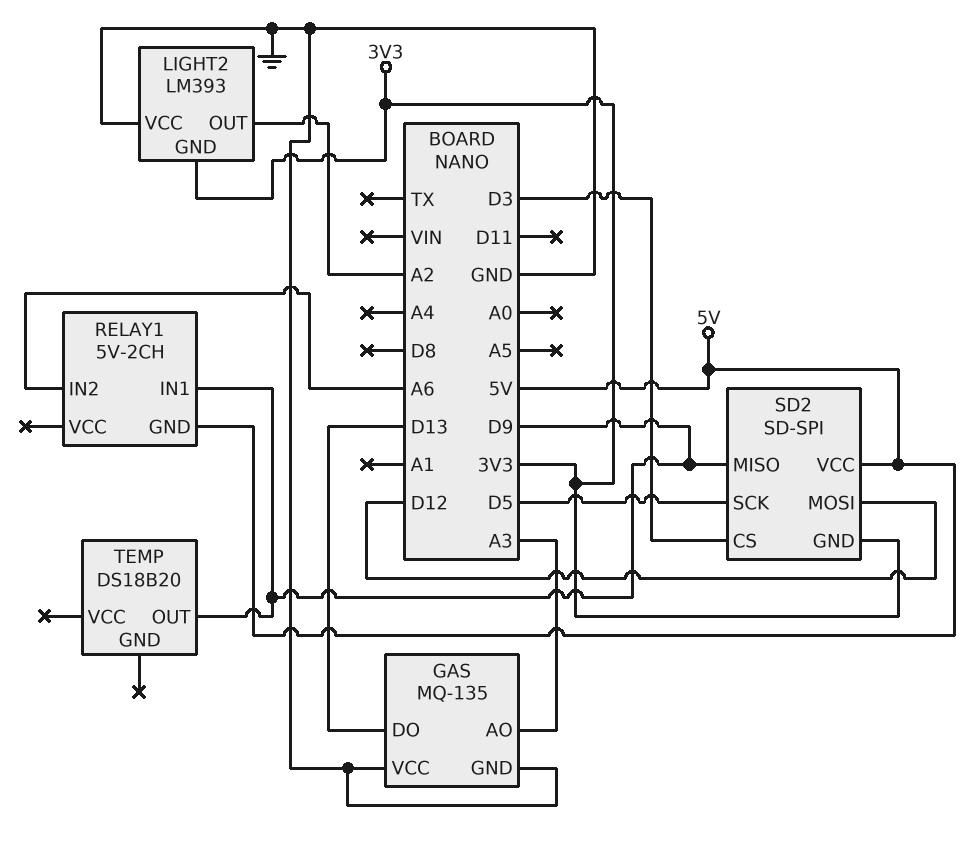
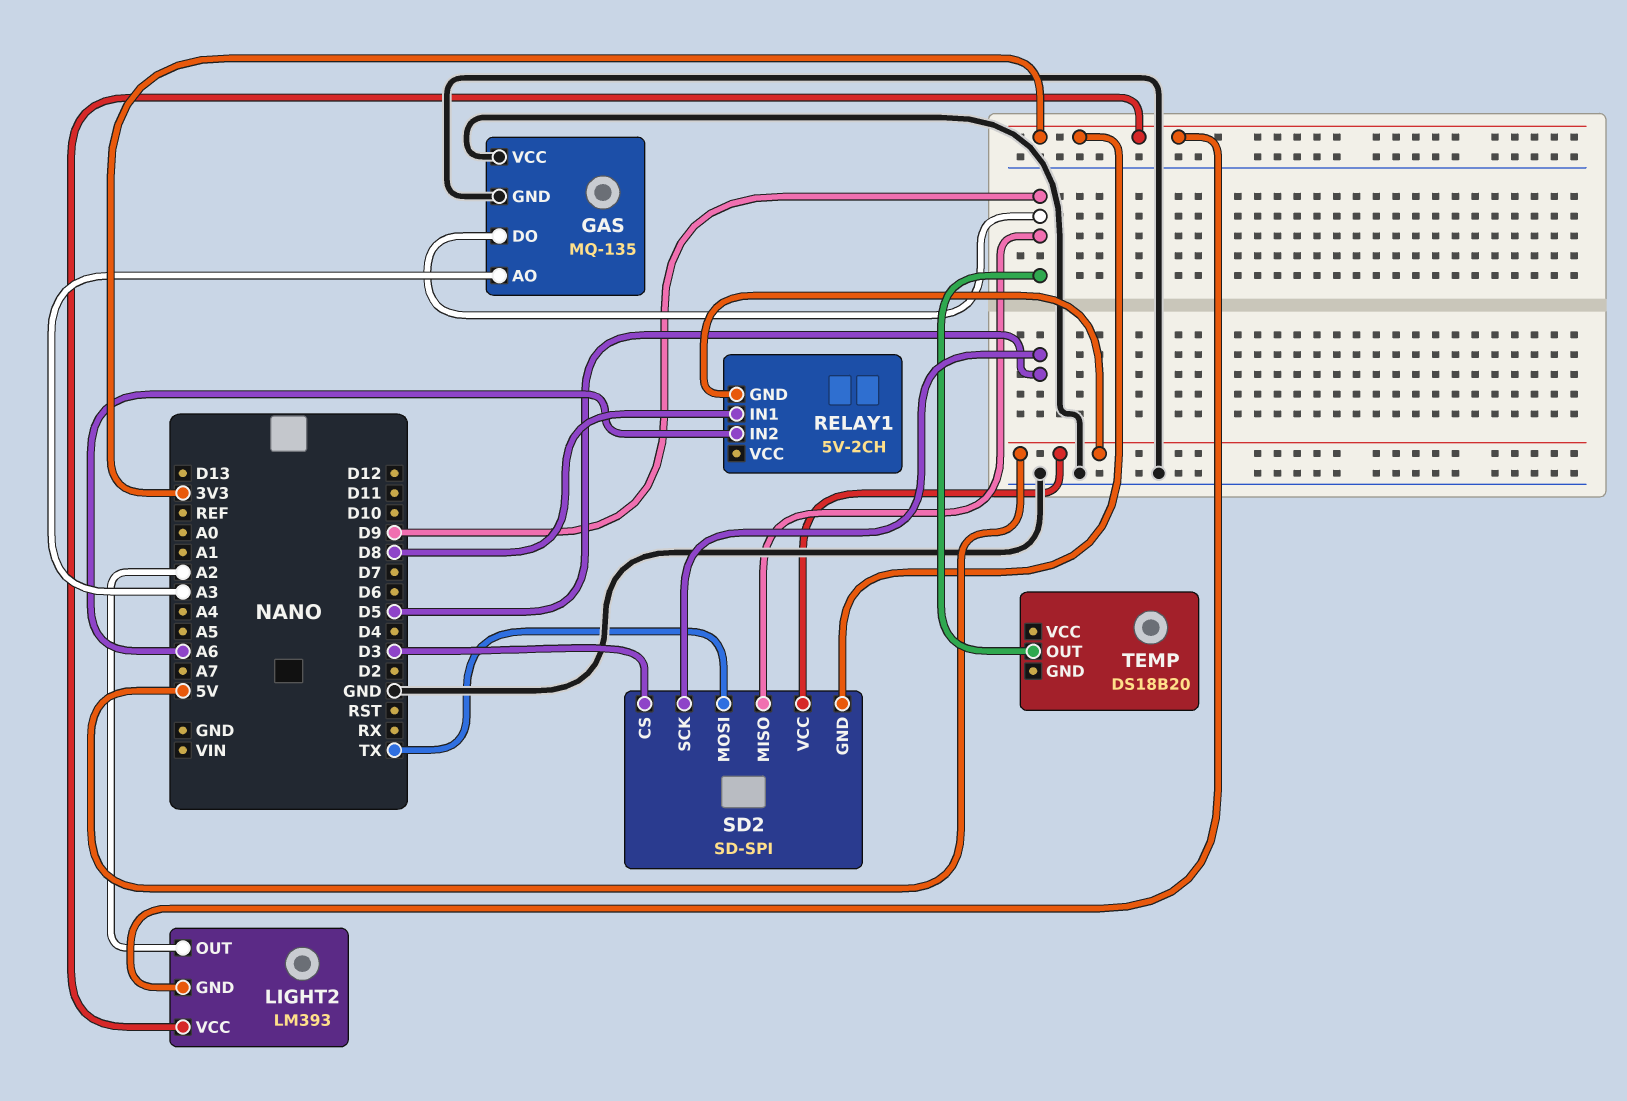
GAS pin DO: D13 -> D9
LIGHT2 pin VCC: GND -> 3V3
RELAY1 pin IN1: D9 -> D8
SD2 pin MOSI: D12 -> TX

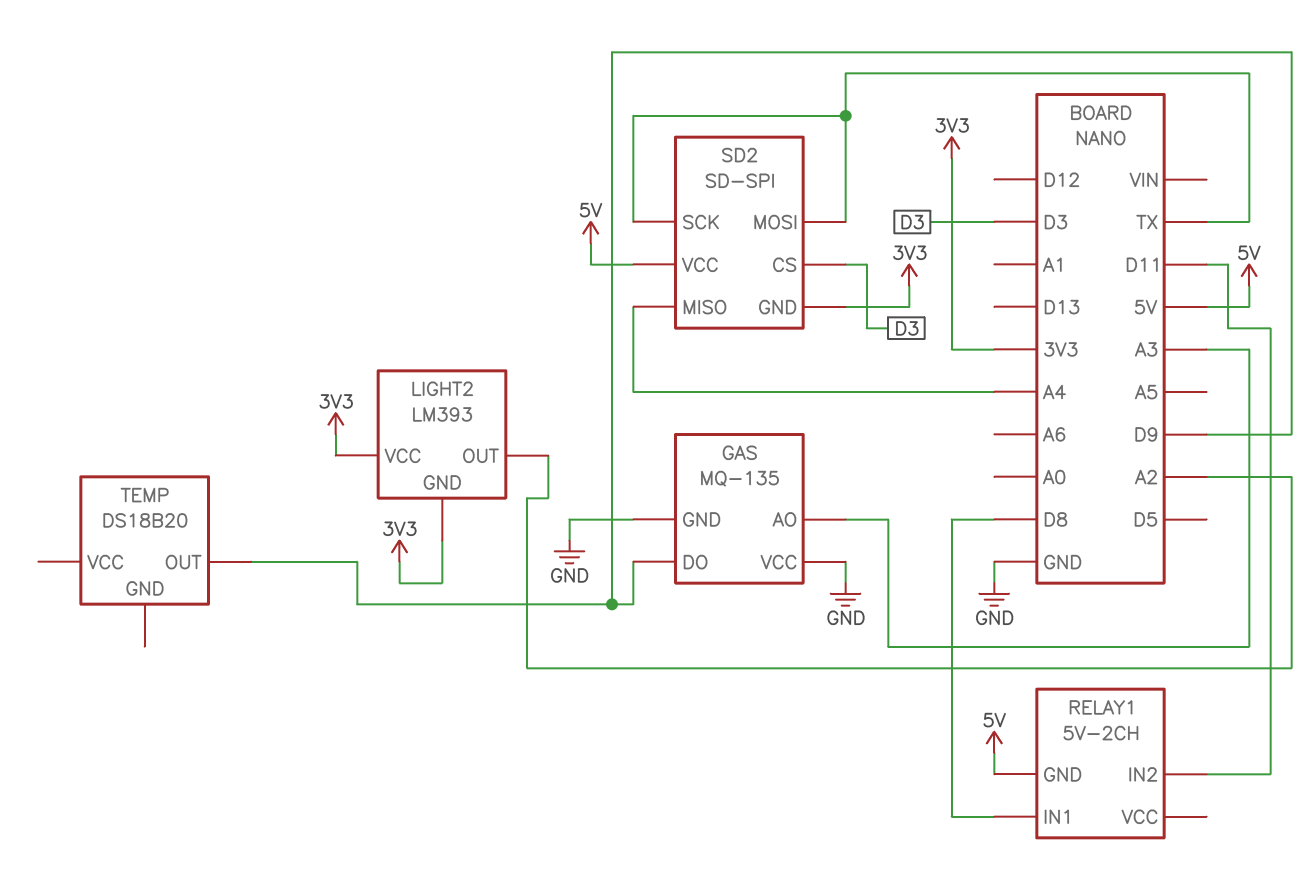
RELAY1 pin IN2: A6 -> D11
SD2 pin MISO: D9 -> A4
SD2 pin SCK: D5 -> TX

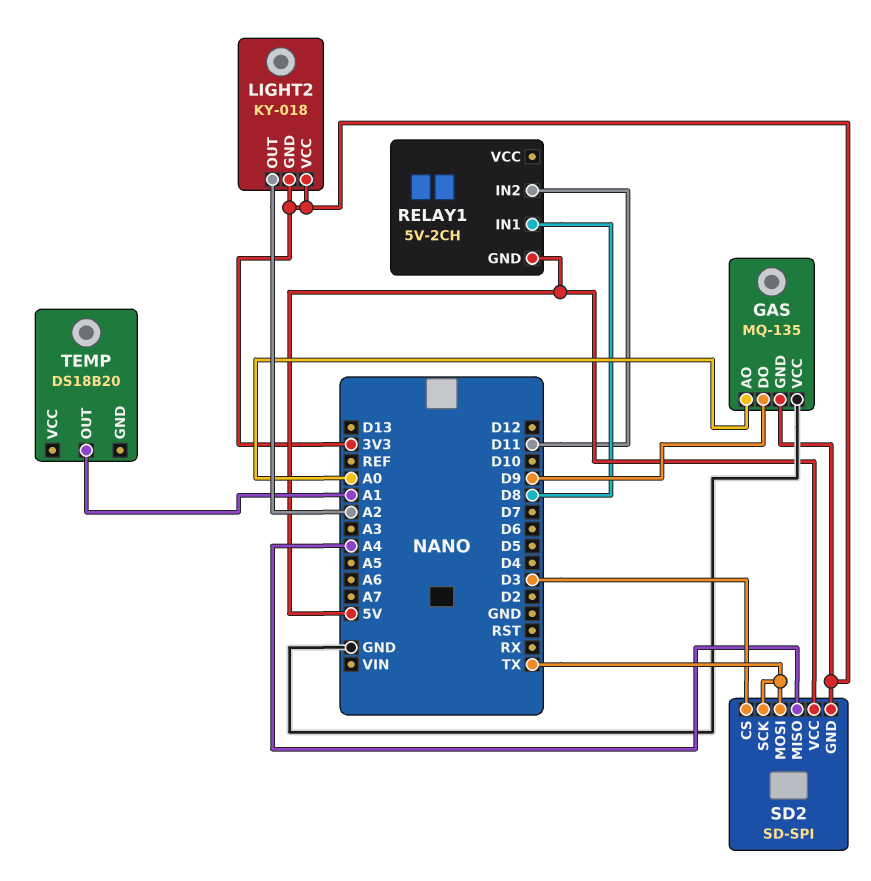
GAS pin AO: A3 -> A0
GAS pin GND: GND -> 3V3
LIGHT2: LM393 -> KY-018
TEMP pin OUT: D9 -> A1

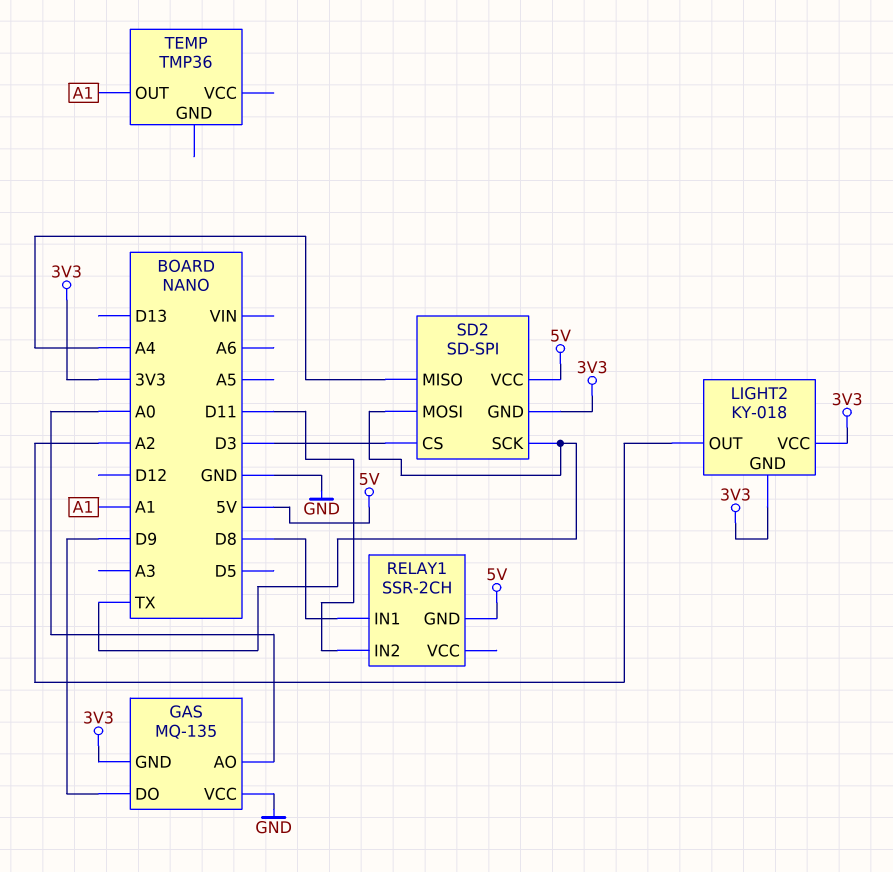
RELAY1: 5V-2CH -> SSR-2CH
TEMP: DS18B20 -> TMP36

